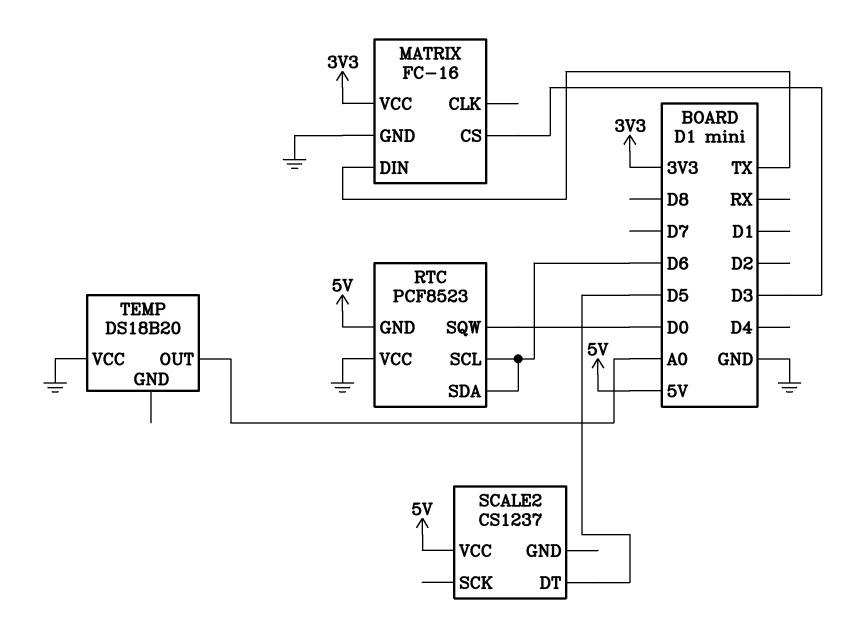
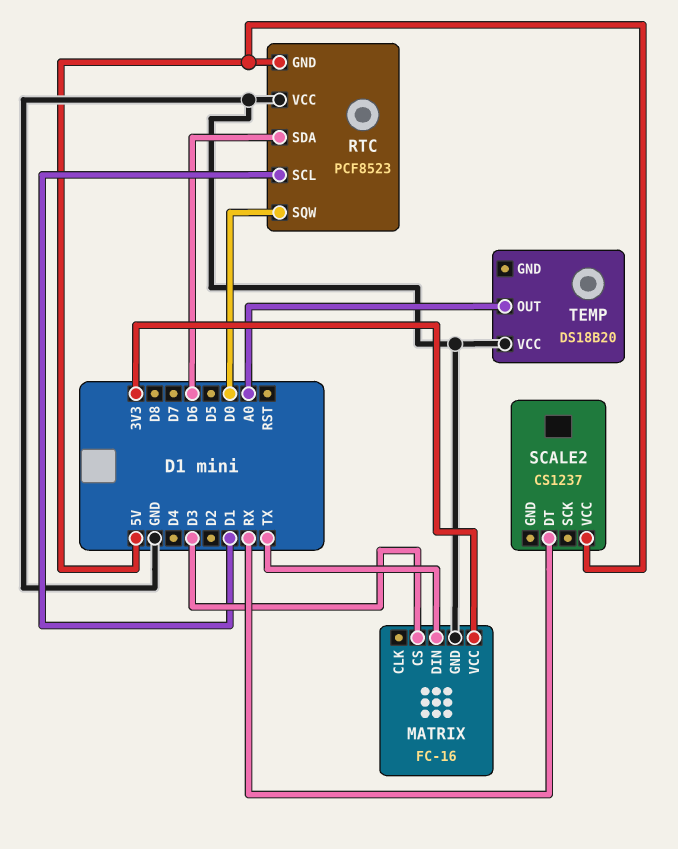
RTC pin SCL: D6 -> D1
SCALE2 pin DT: D5 -> RX

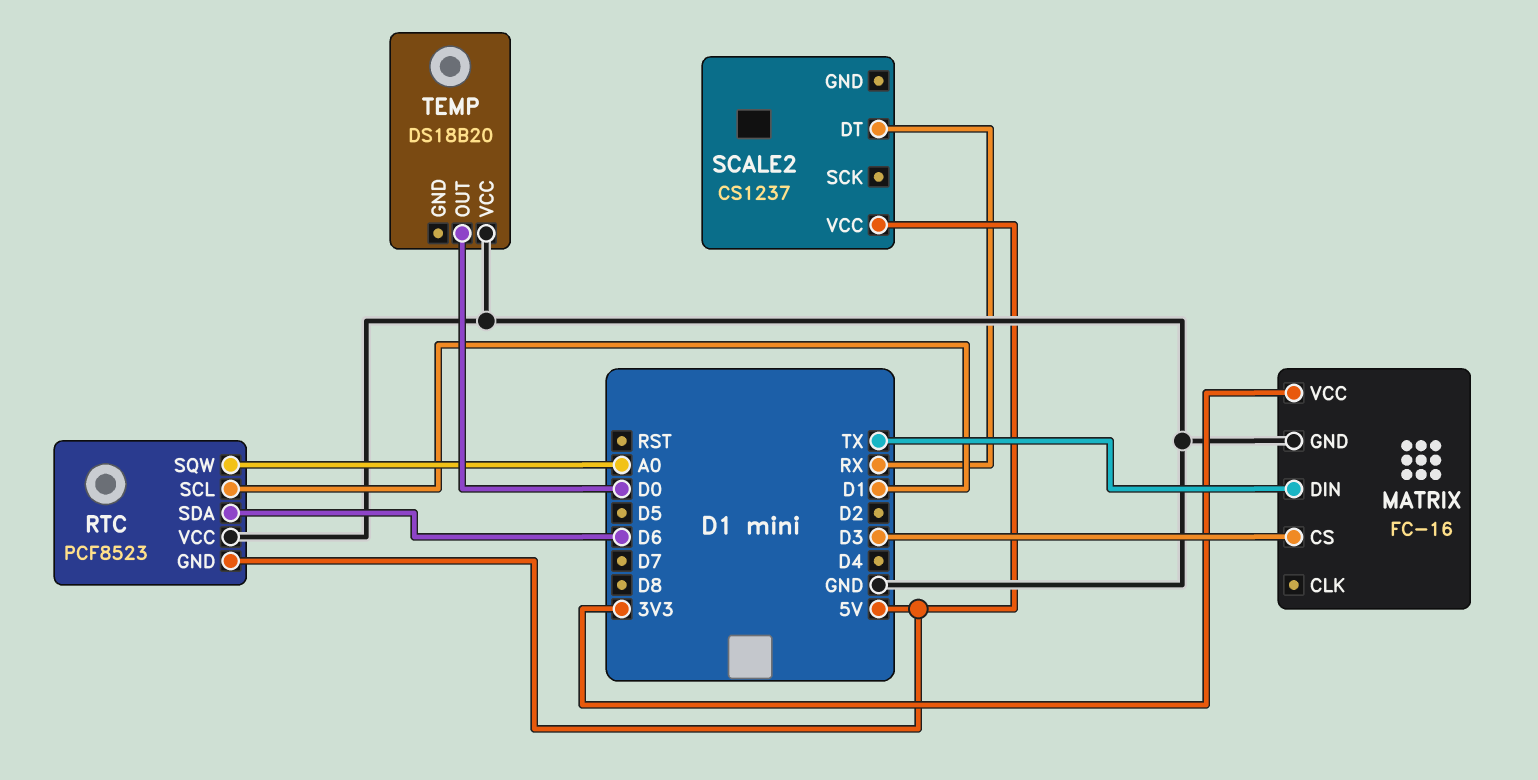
RTC pin SQW: D0 -> A0
TEMP pin OUT: A0 -> D0

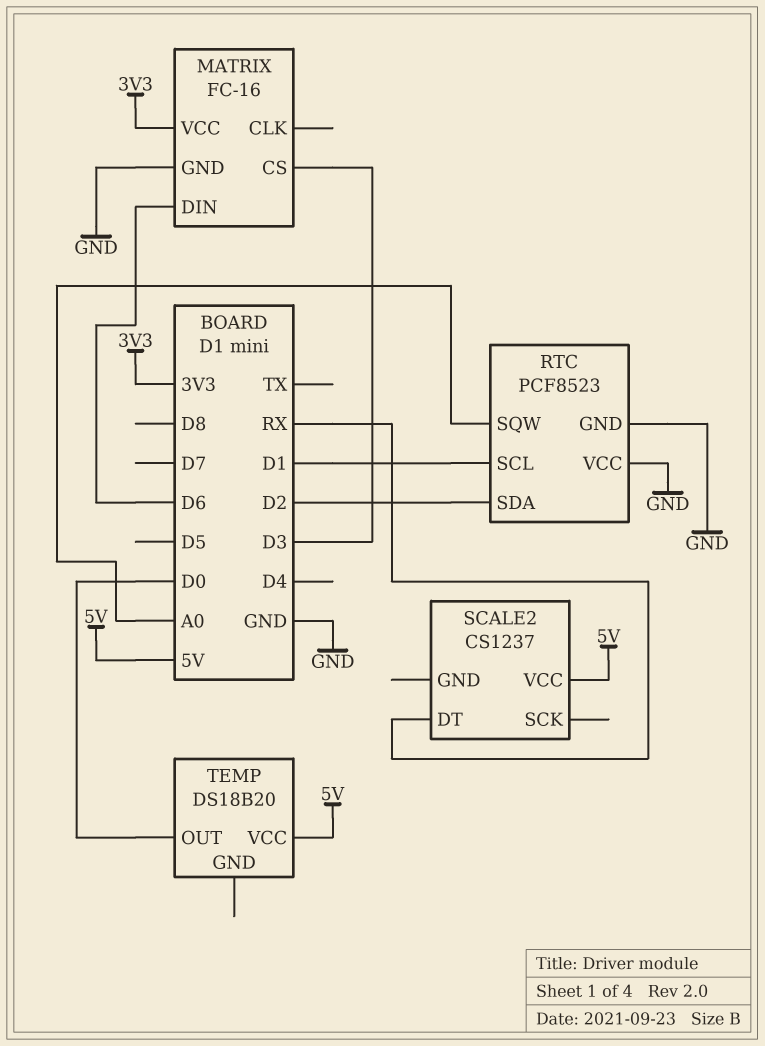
MATRIX pin DIN: TX -> D6
RTC pin GND: 5V -> GND
RTC pin SDA: D6 -> D2
TEMP pin VCC: GND -> 5V

